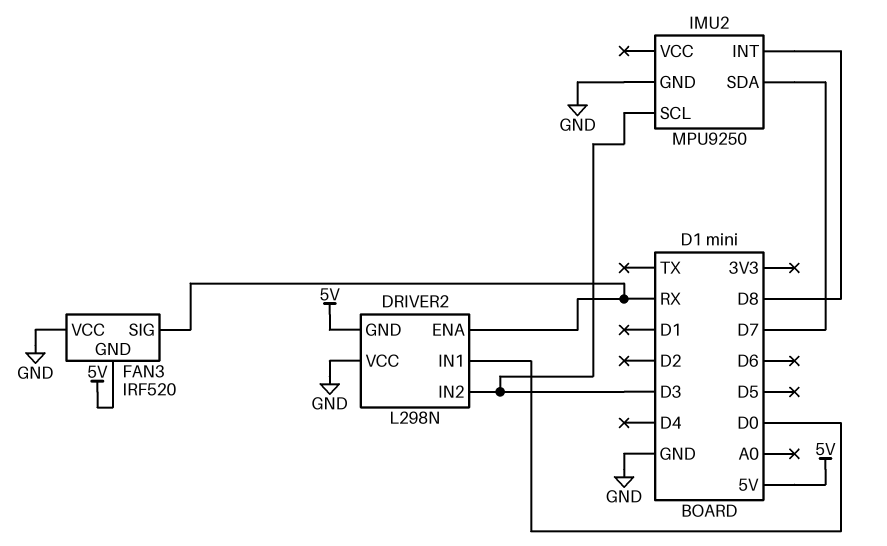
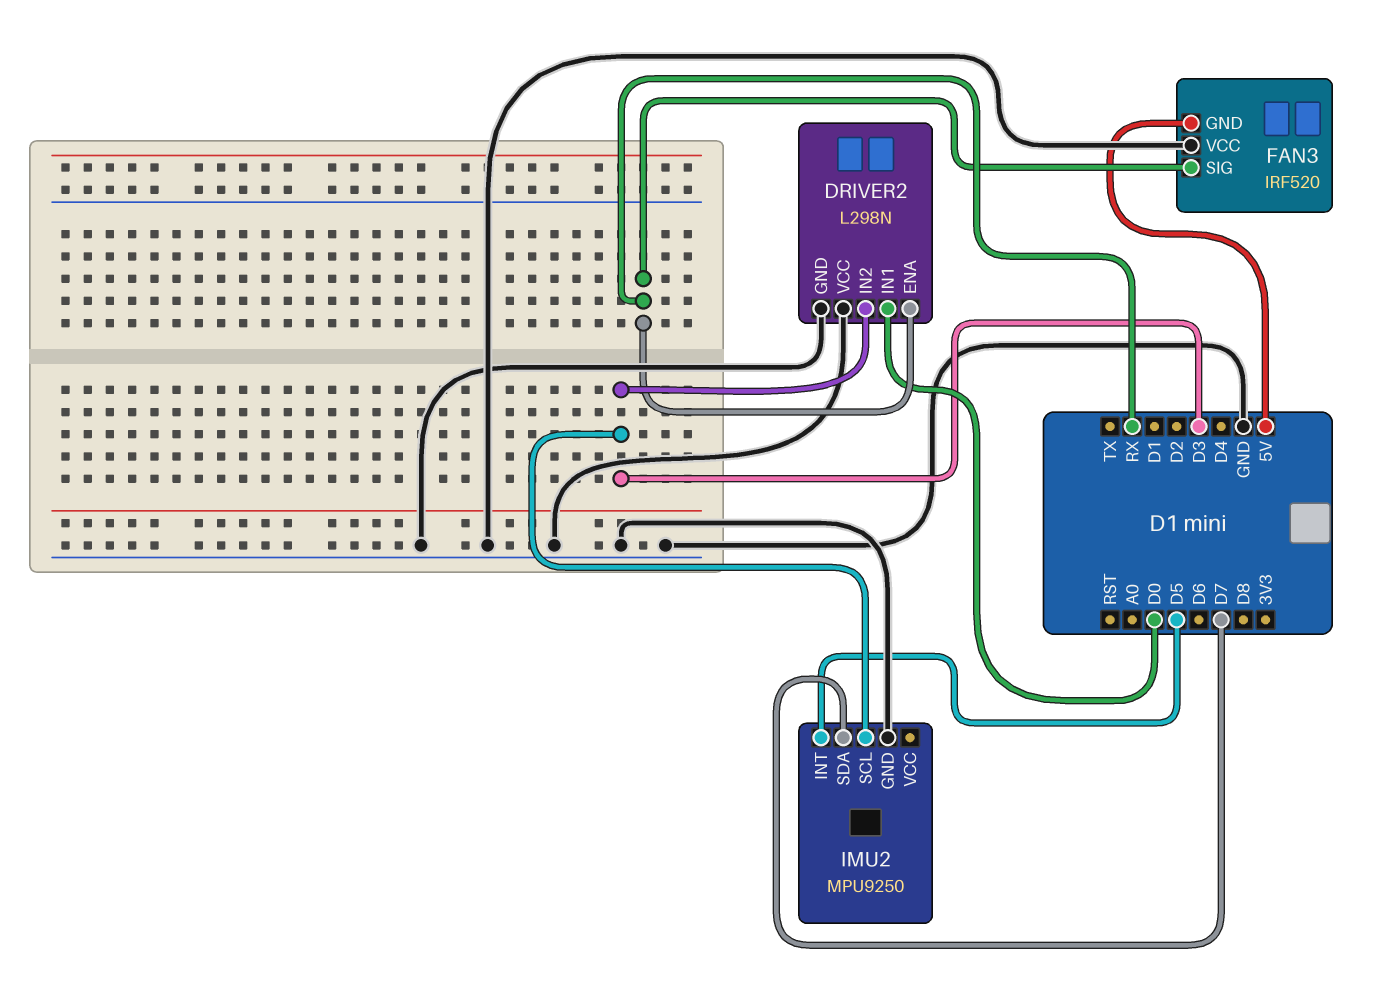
DRIVER2 pin GND: 5V -> GND
IMU2 pin INT: D8 -> D5

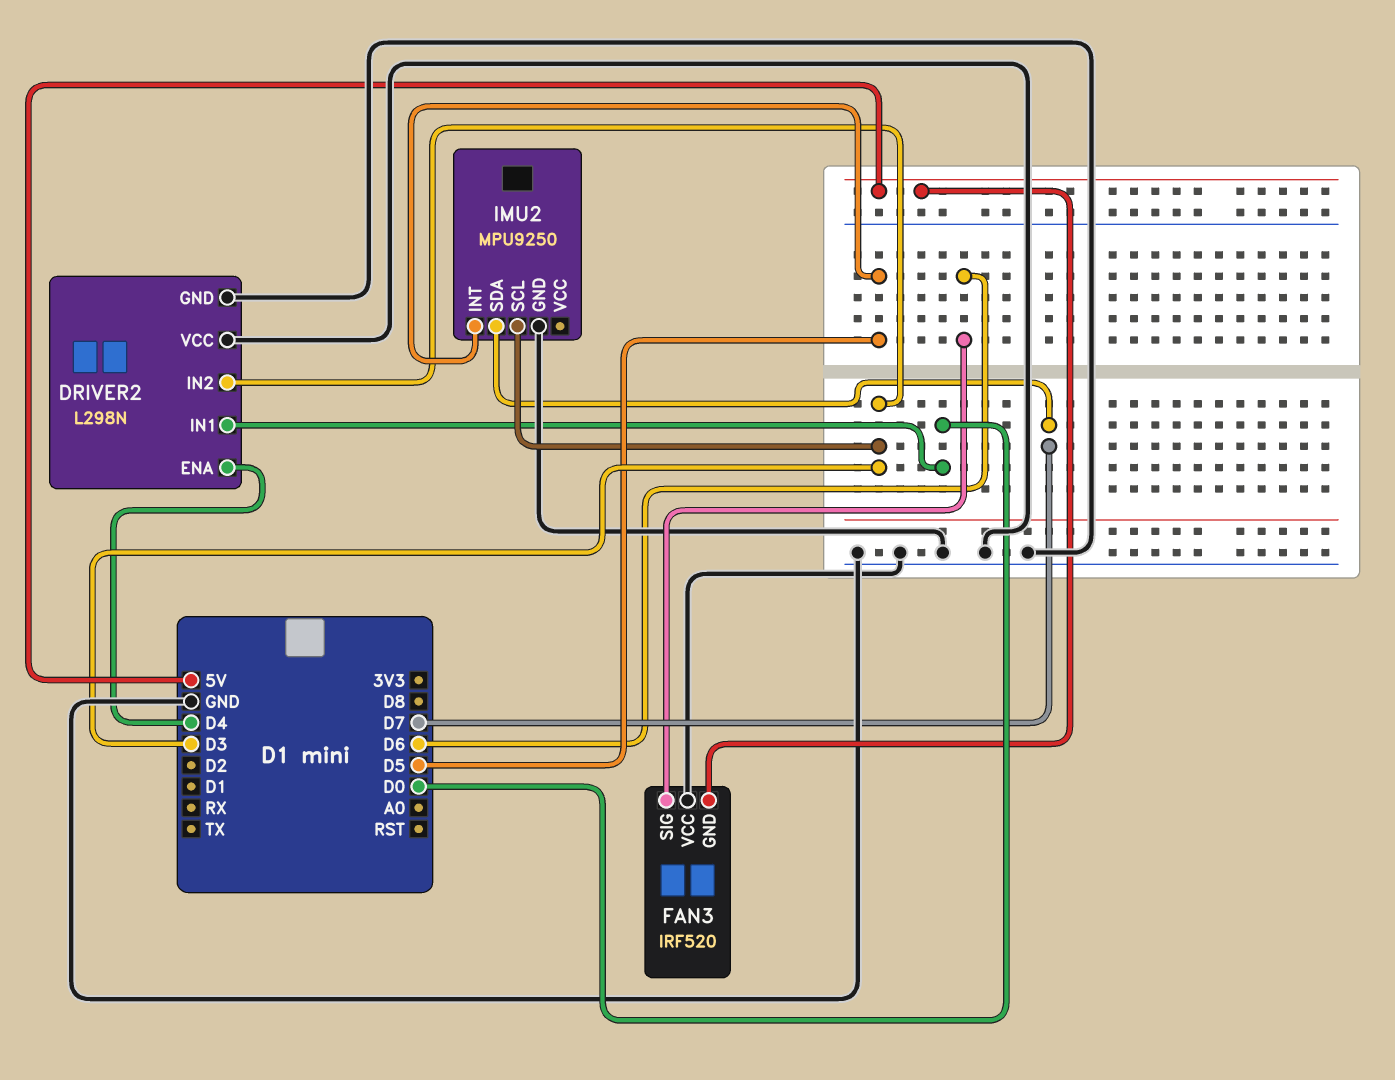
DRIVER2 pin ENA: RX -> D4
FAN3 pin SIG: RX -> D6

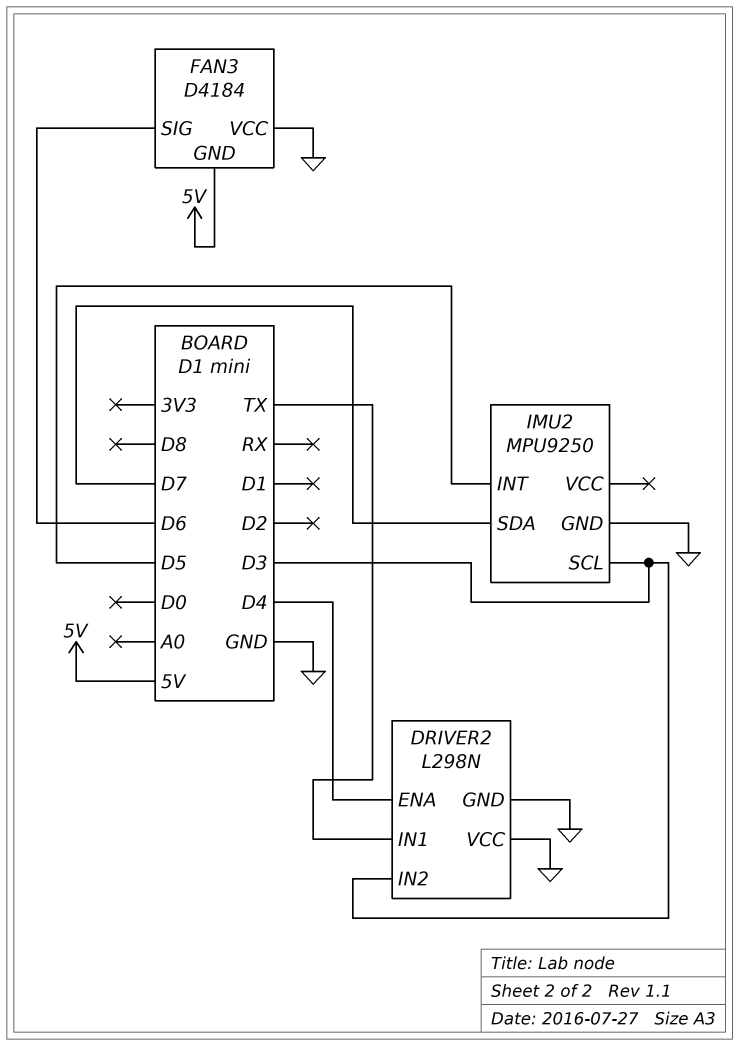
DRIVER2 pin IN1: D0 -> TX
FAN3: IRF520 -> D4184

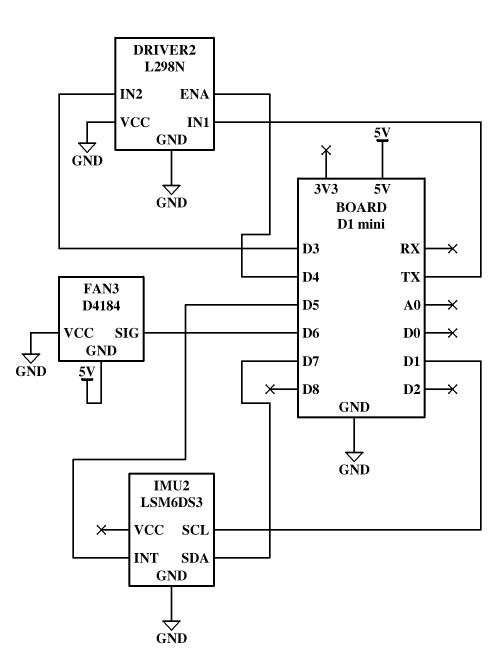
IMU2: MPU9250 -> LSM6DS3
IMU2 pin SCL: D3 -> D1

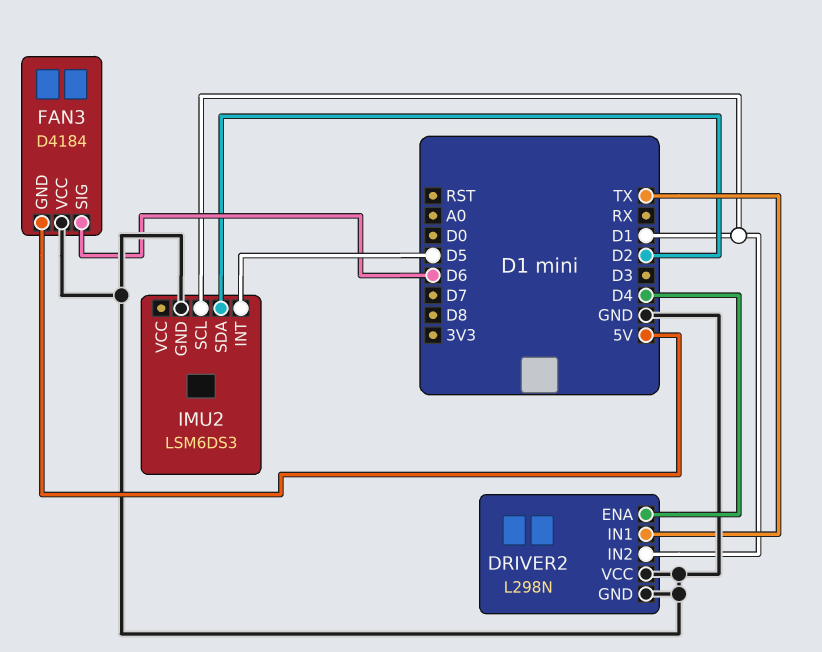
DRIVER2 pin IN2: D3 -> D1
IMU2 pin SDA: D7 -> D2

